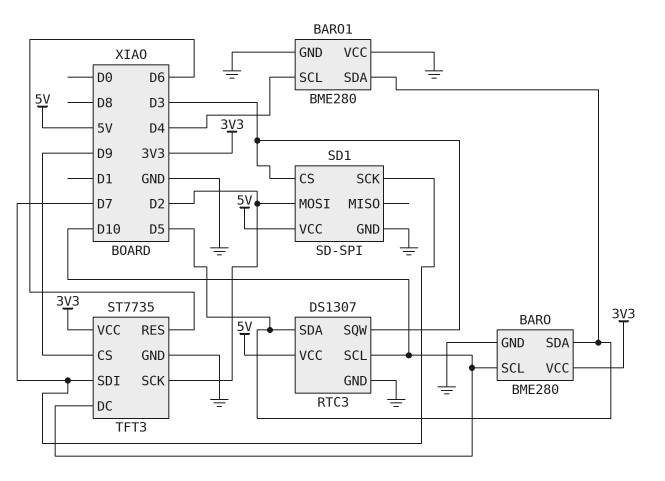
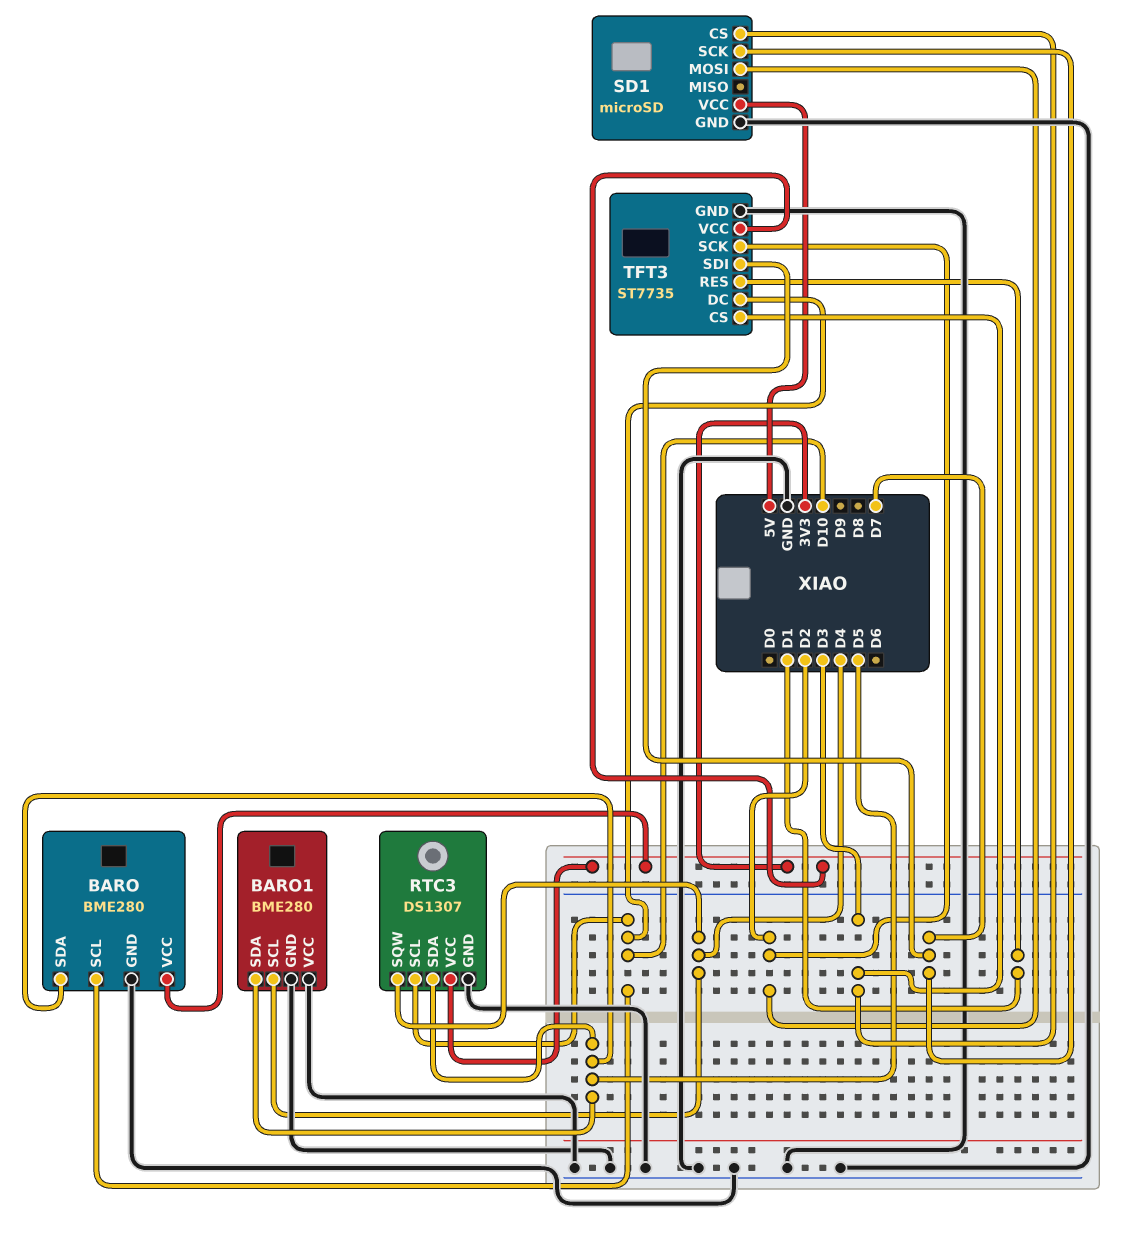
RTC3 pin SQW: D3 -> D4
RTC3 pin VCC: 5V -> 3V3
SD1: SD-SPI -> microSD
TFT3 pin CS: D9 -> D3
TFT3 pin RES: D6 -> D1

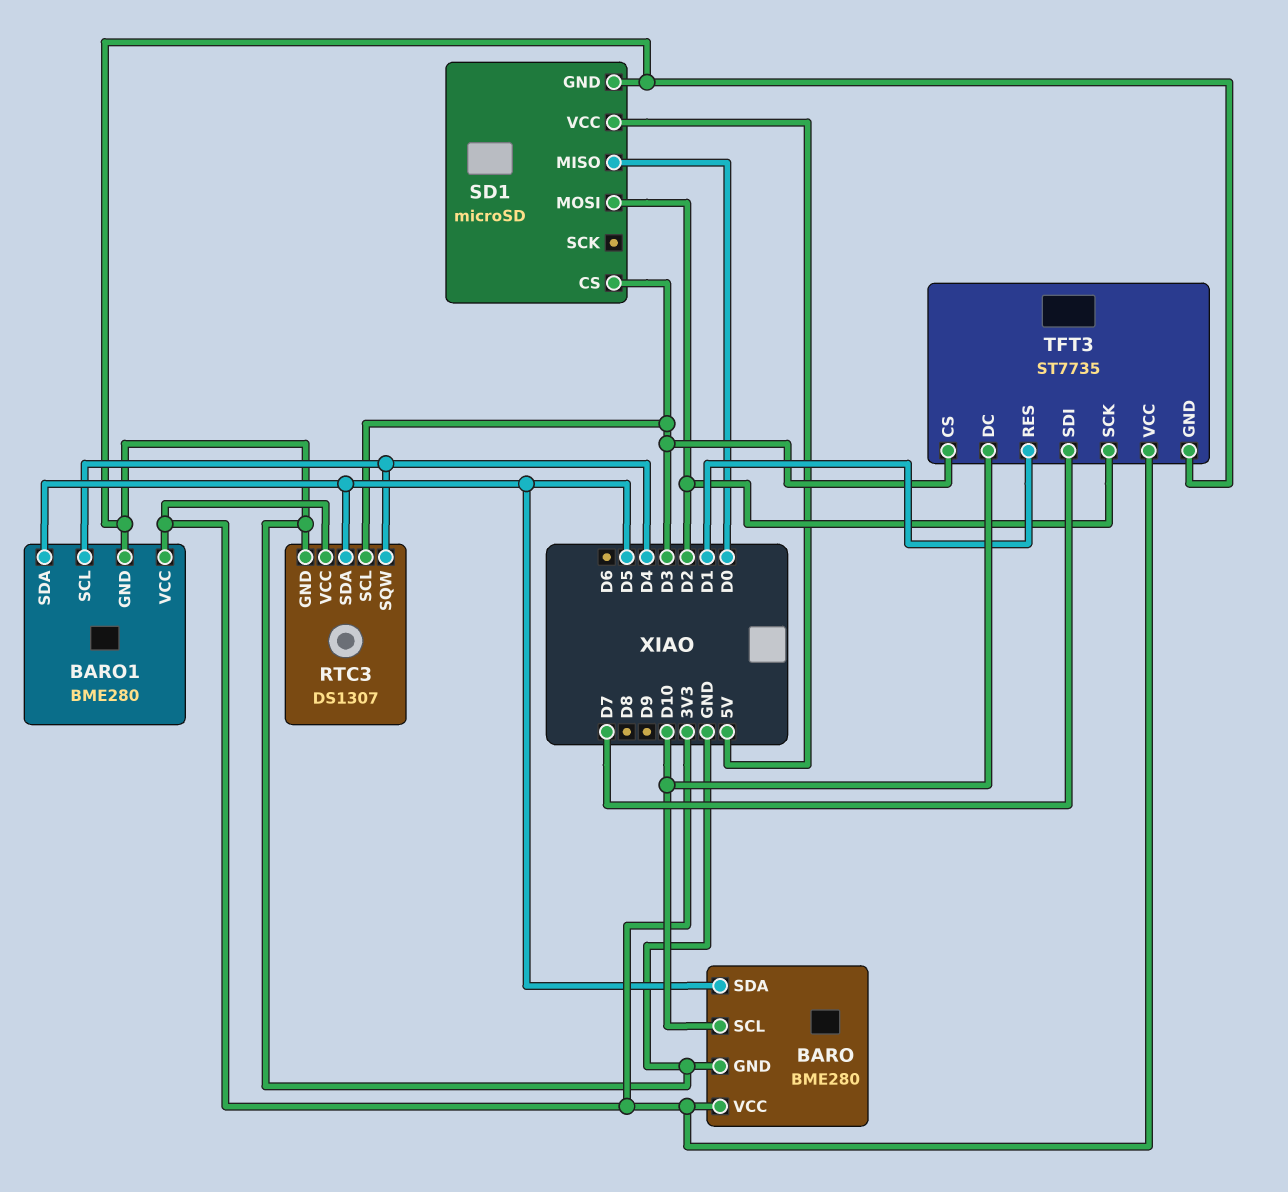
BARO1 pin VCC: GND -> 3V3
RTC3 pin SCL: D10 -> D3
SD1 pin MISO: none -> D0
SD1 pin SCK: D7 -> none

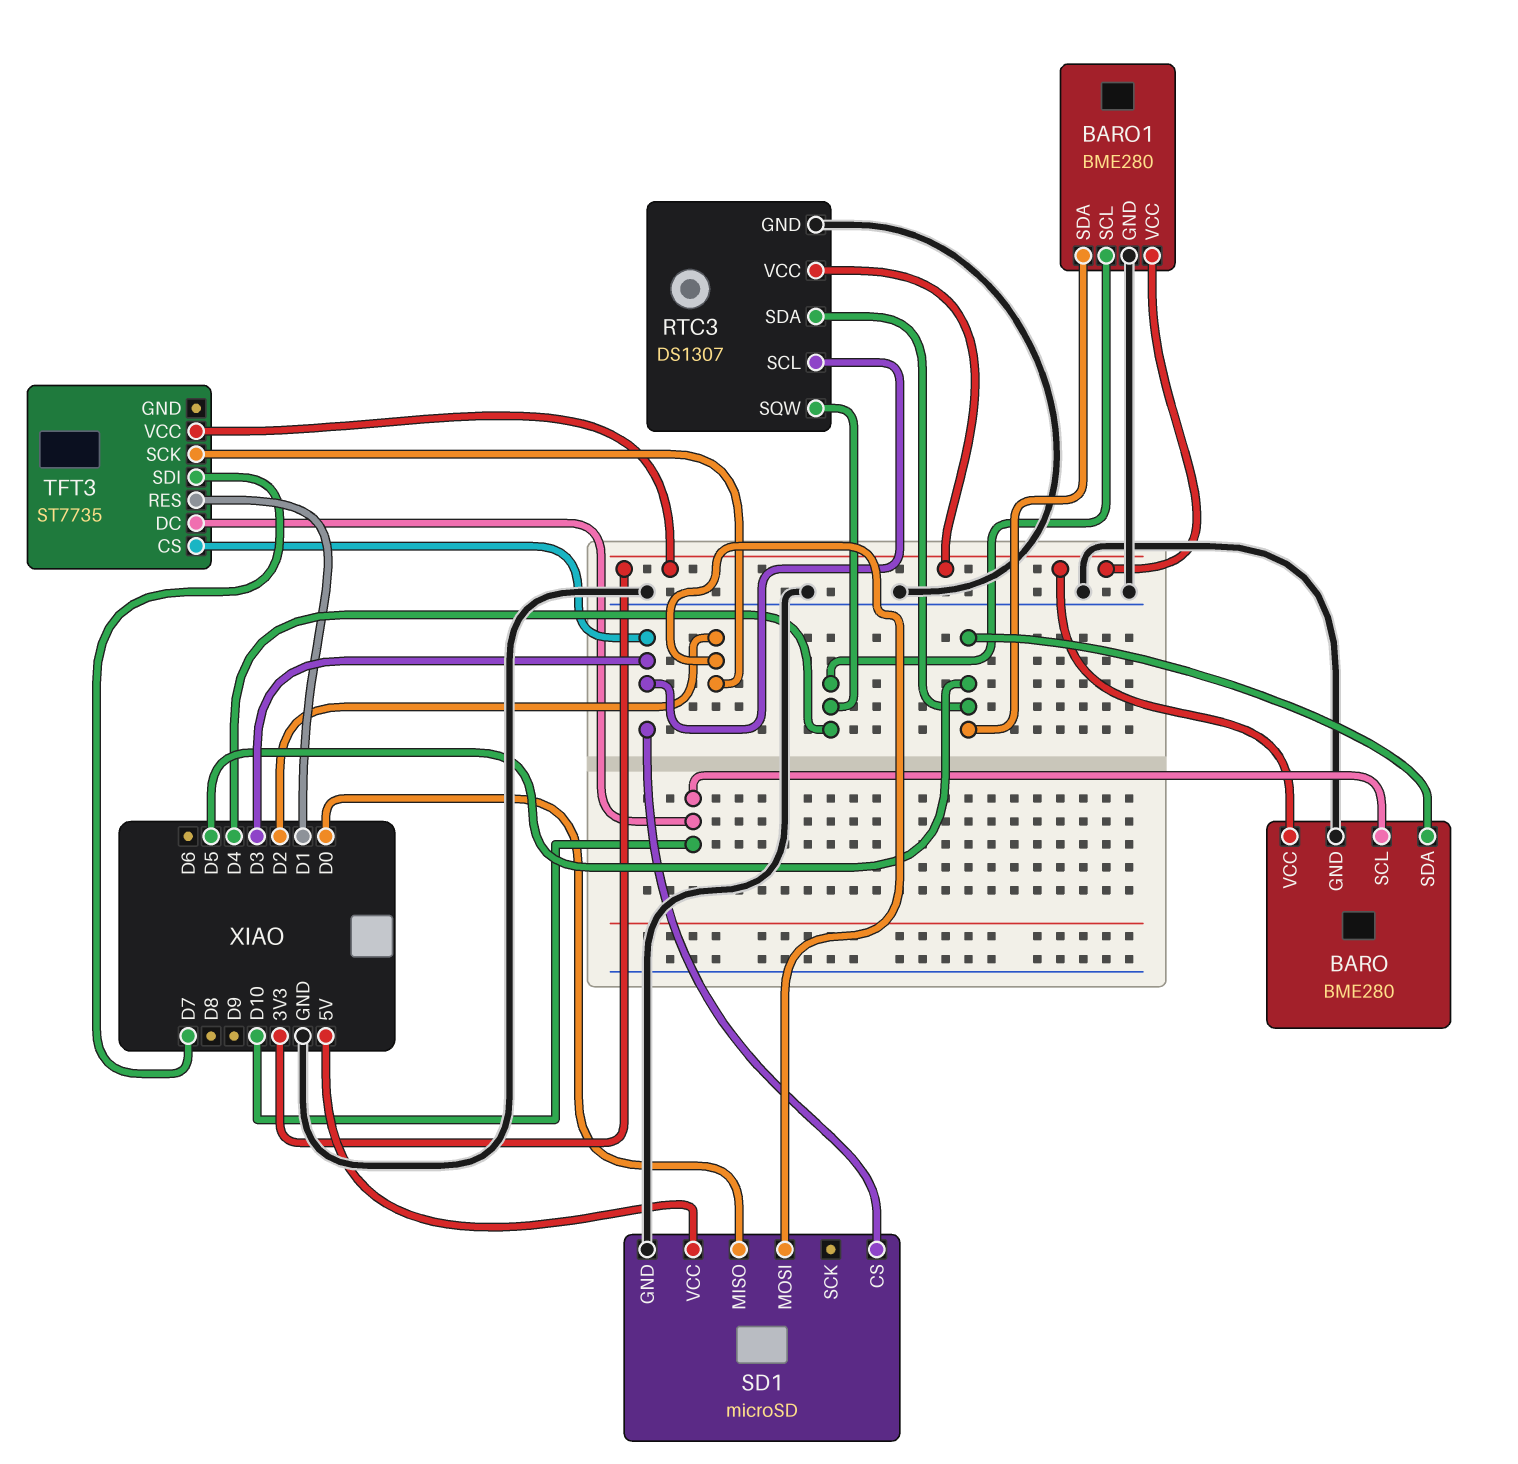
TFT3 pin GND: GND -> none

